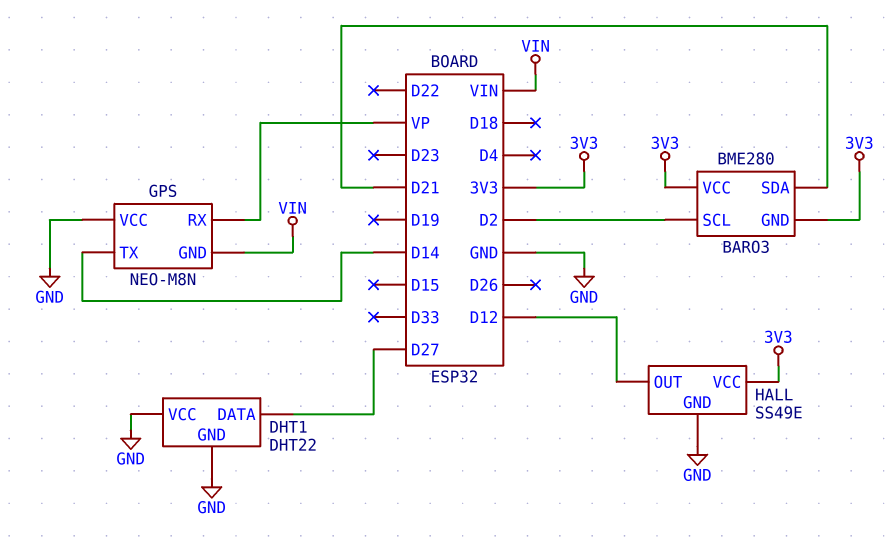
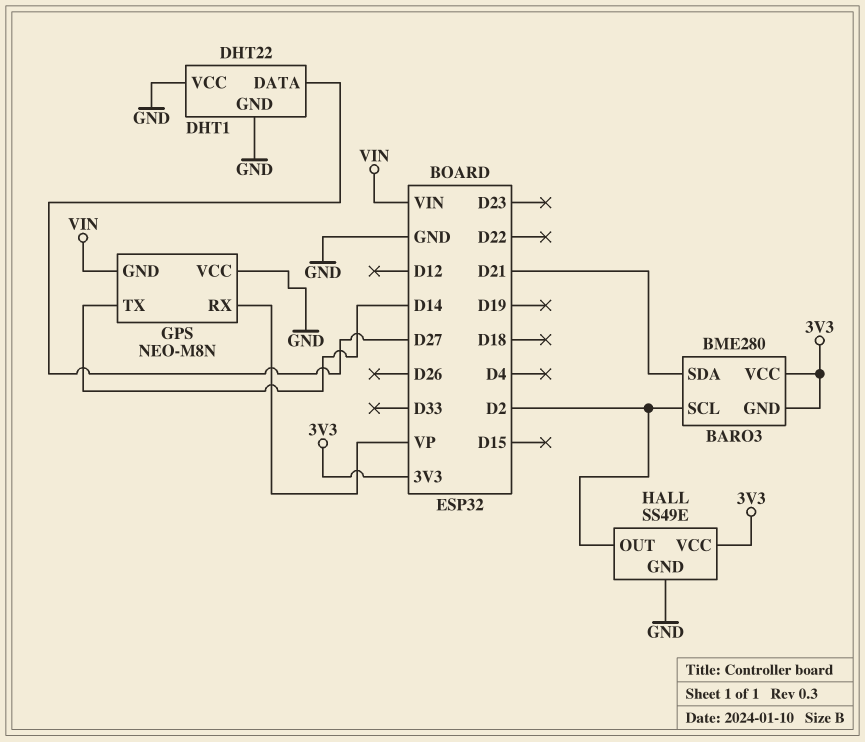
HALL pin OUT: D12 -> D2

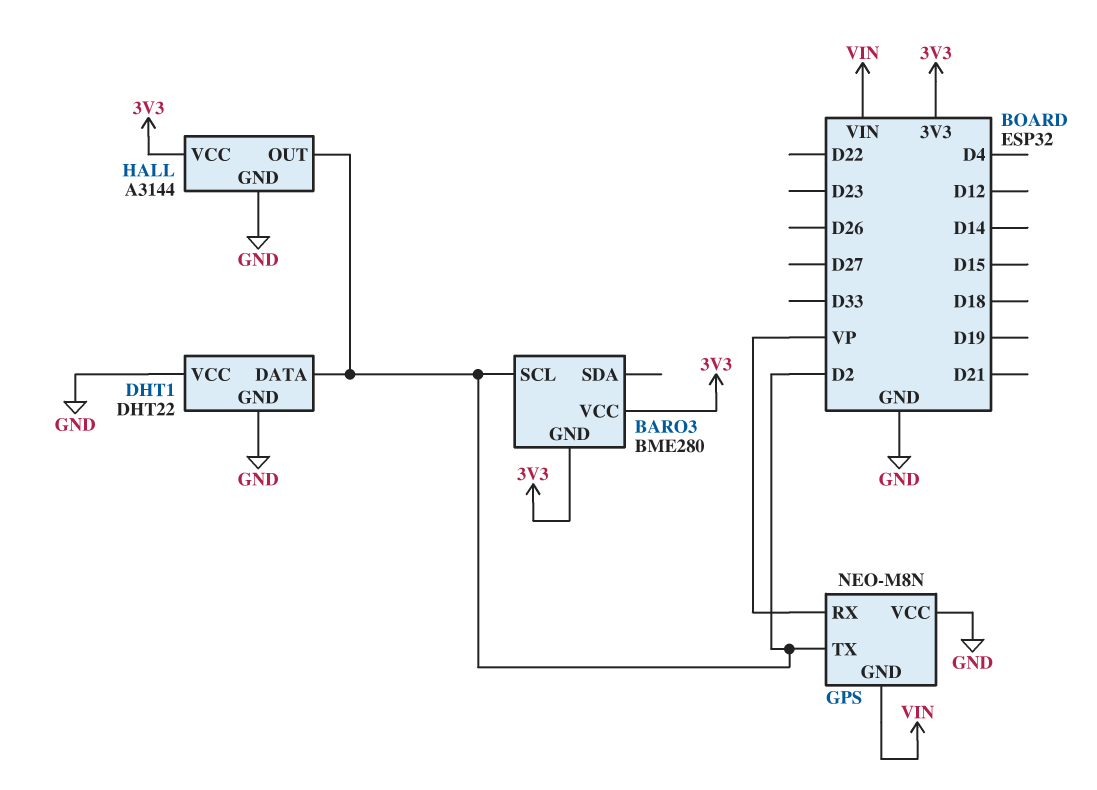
BARO3 pin SDA: D21 -> none
DHT1 pin DATA: D27 -> D2
GPS pin TX: D14 -> D2
HALL: SS49E -> A3144

